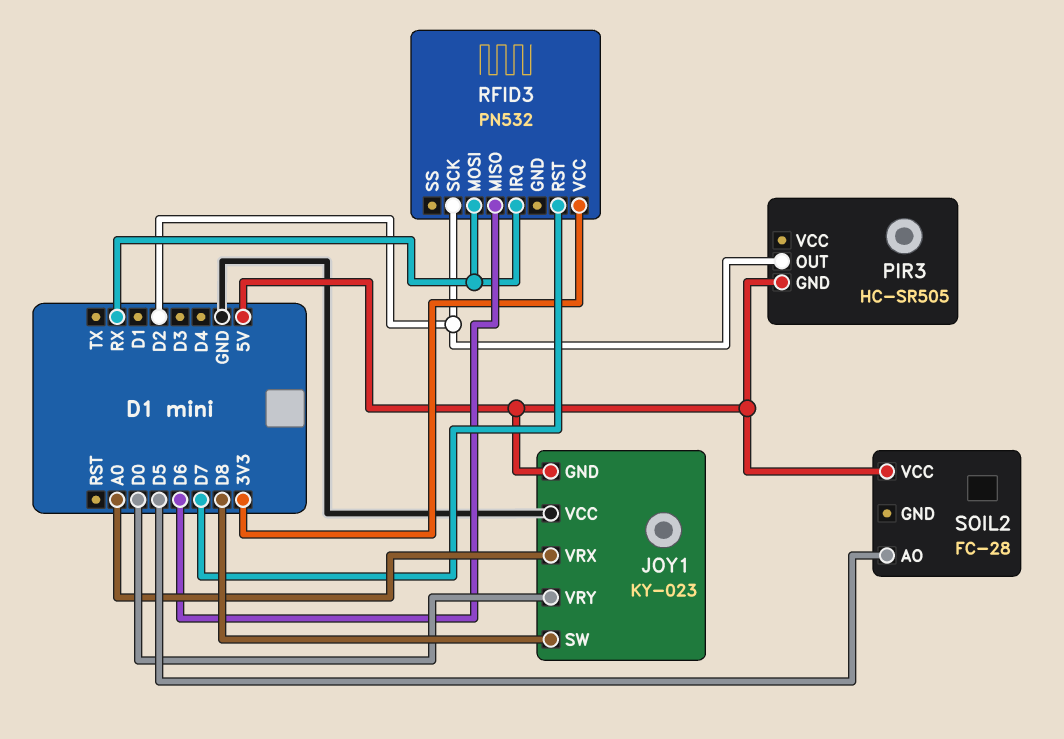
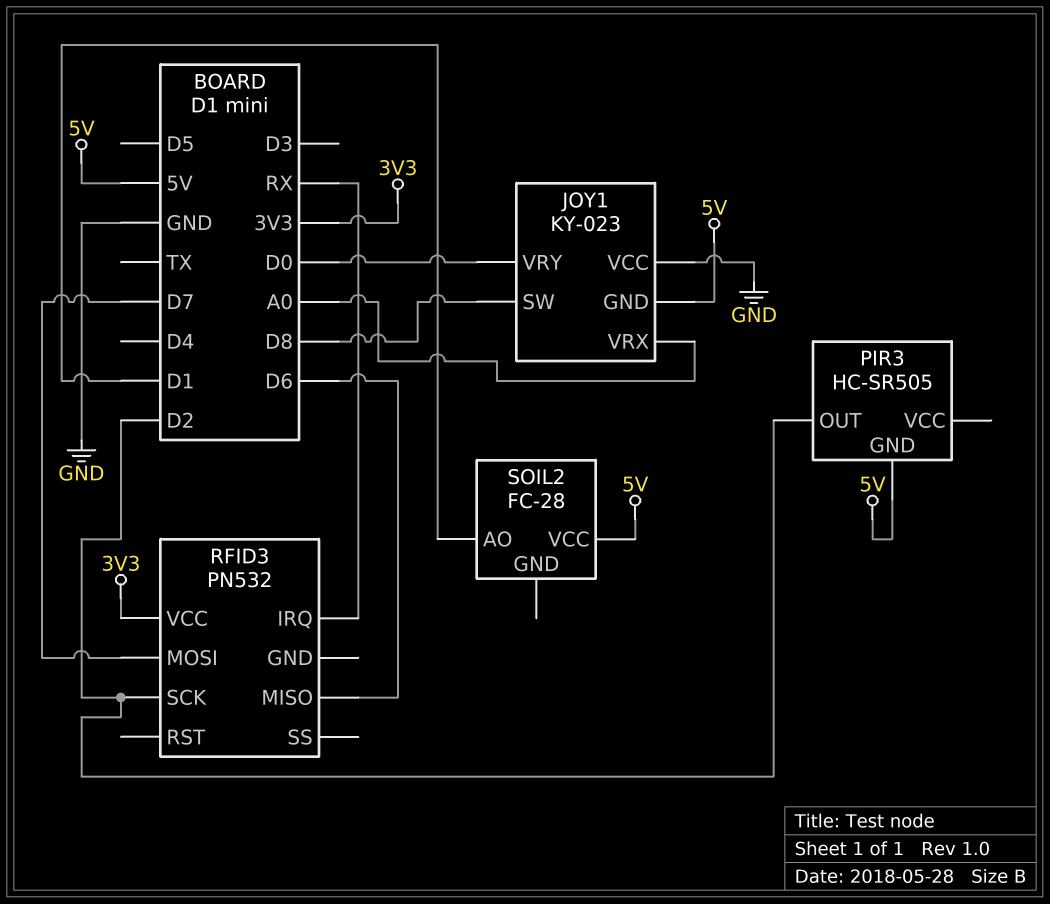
RFID3 pin MOSI: RX -> D7
RFID3 pin RST: D7 -> none
SOIL2 pin AO: D5 -> D1

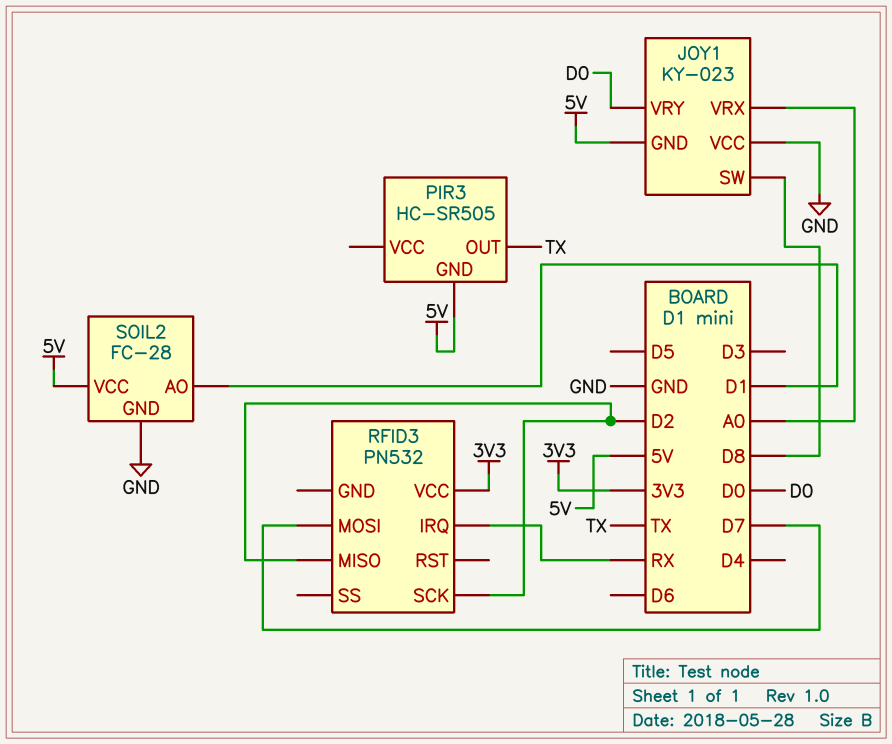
PIR3 pin OUT: D2 -> TX
RFID3 pin MISO: D6 -> D2
SOIL2 pin GND: none -> GND

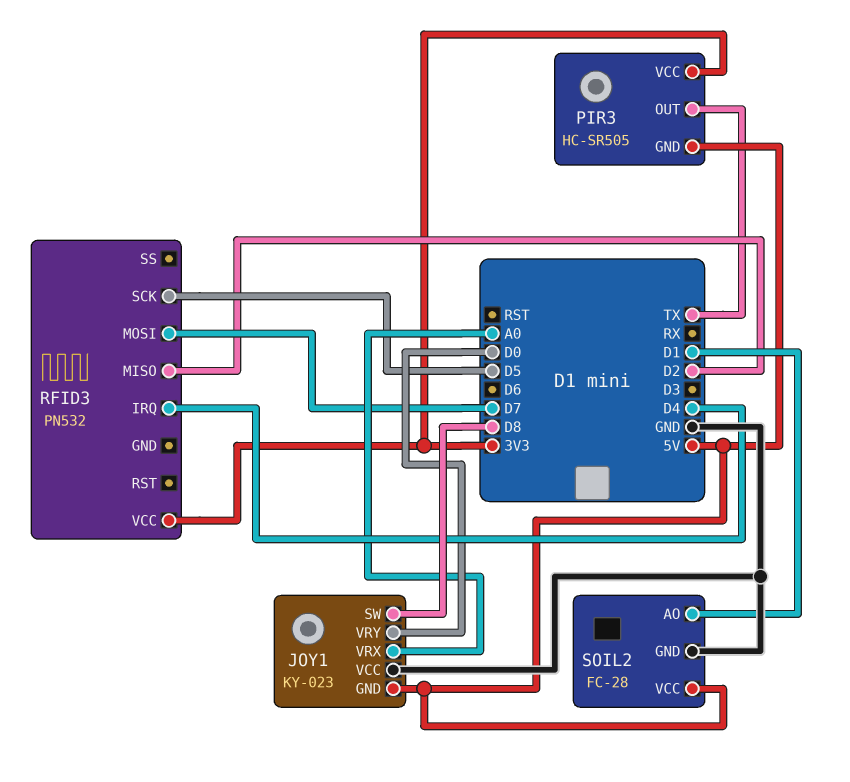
PIR3 pin VCC: none -> 3V3
RFID3 pin IRQ: RX -> D4
RFID3 pin SCK: D2 -> D5

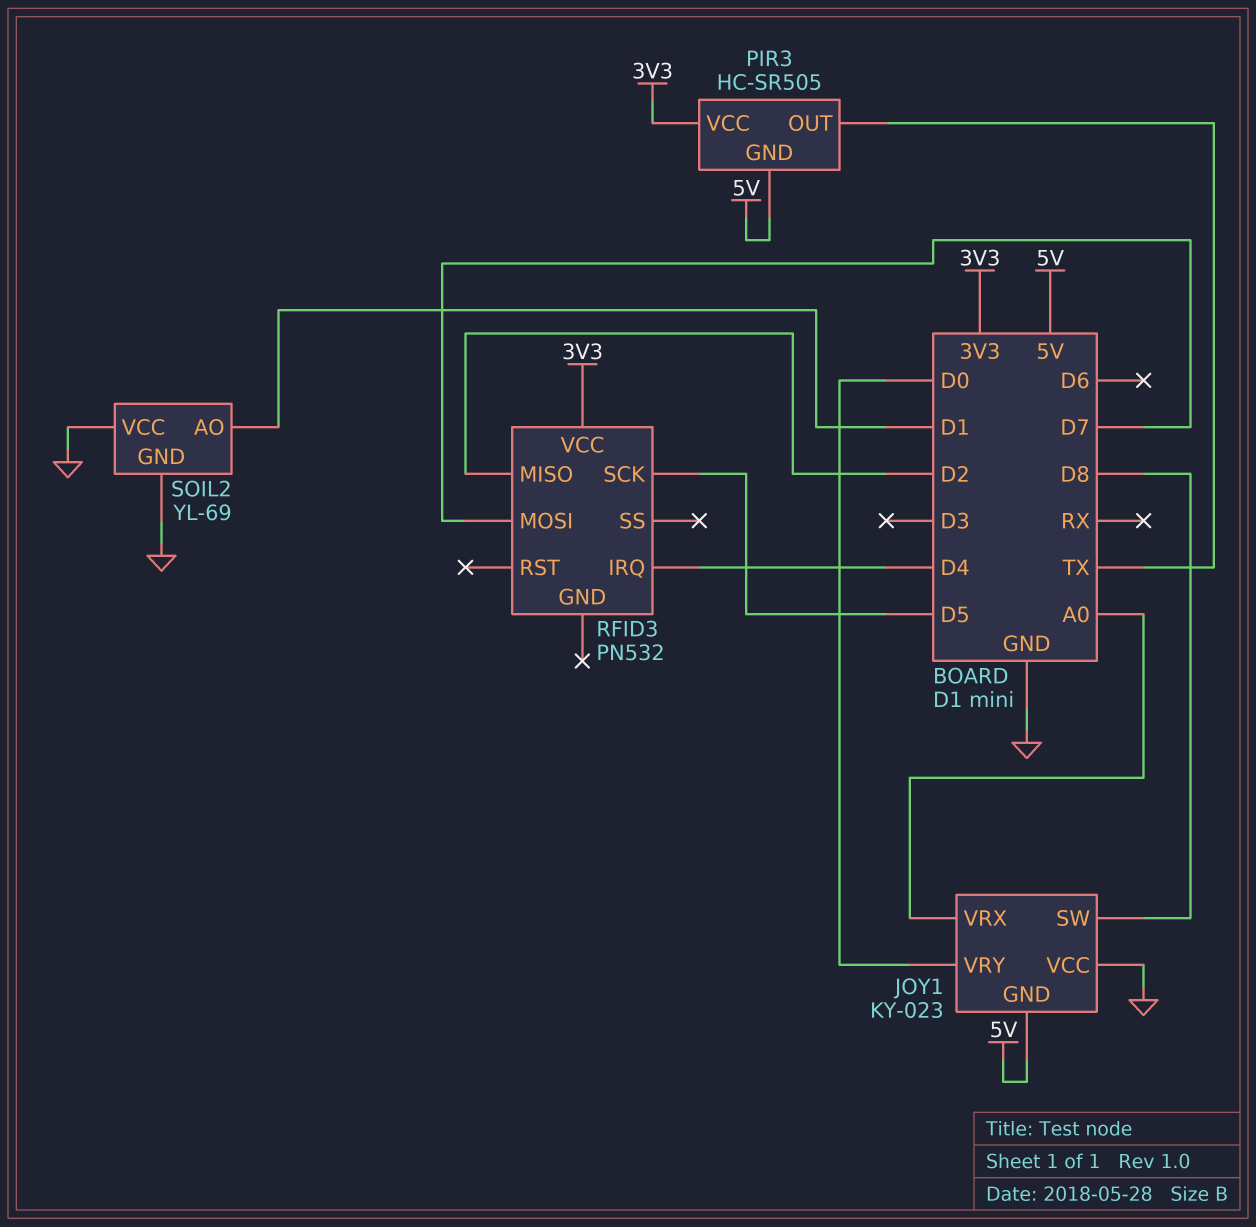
SOIL2: FC-28 -> YL-69
SOIL2 pin VCC: 5V -> GND

